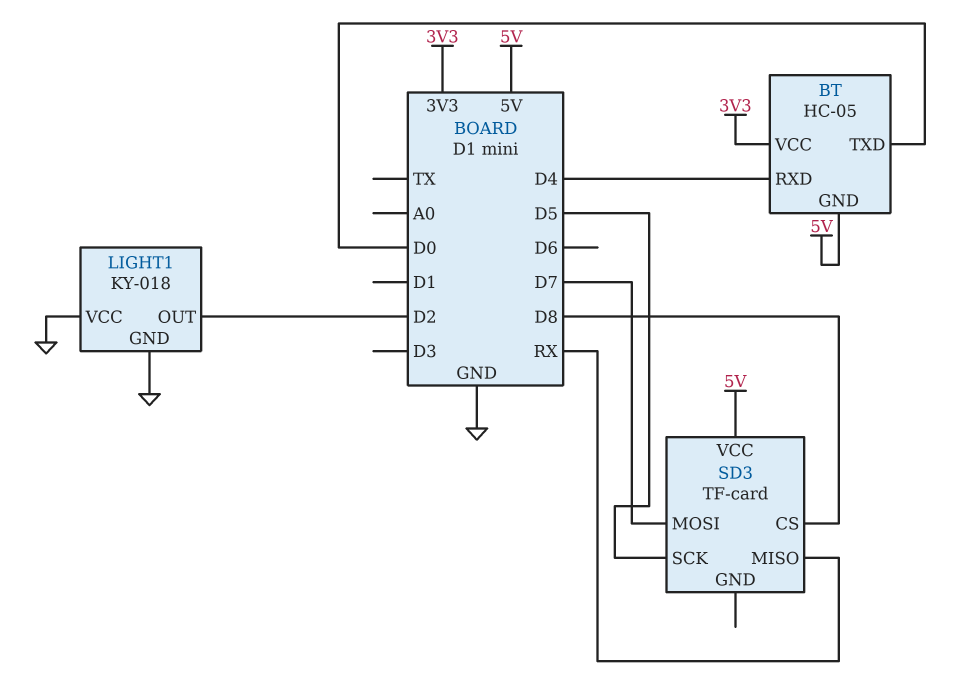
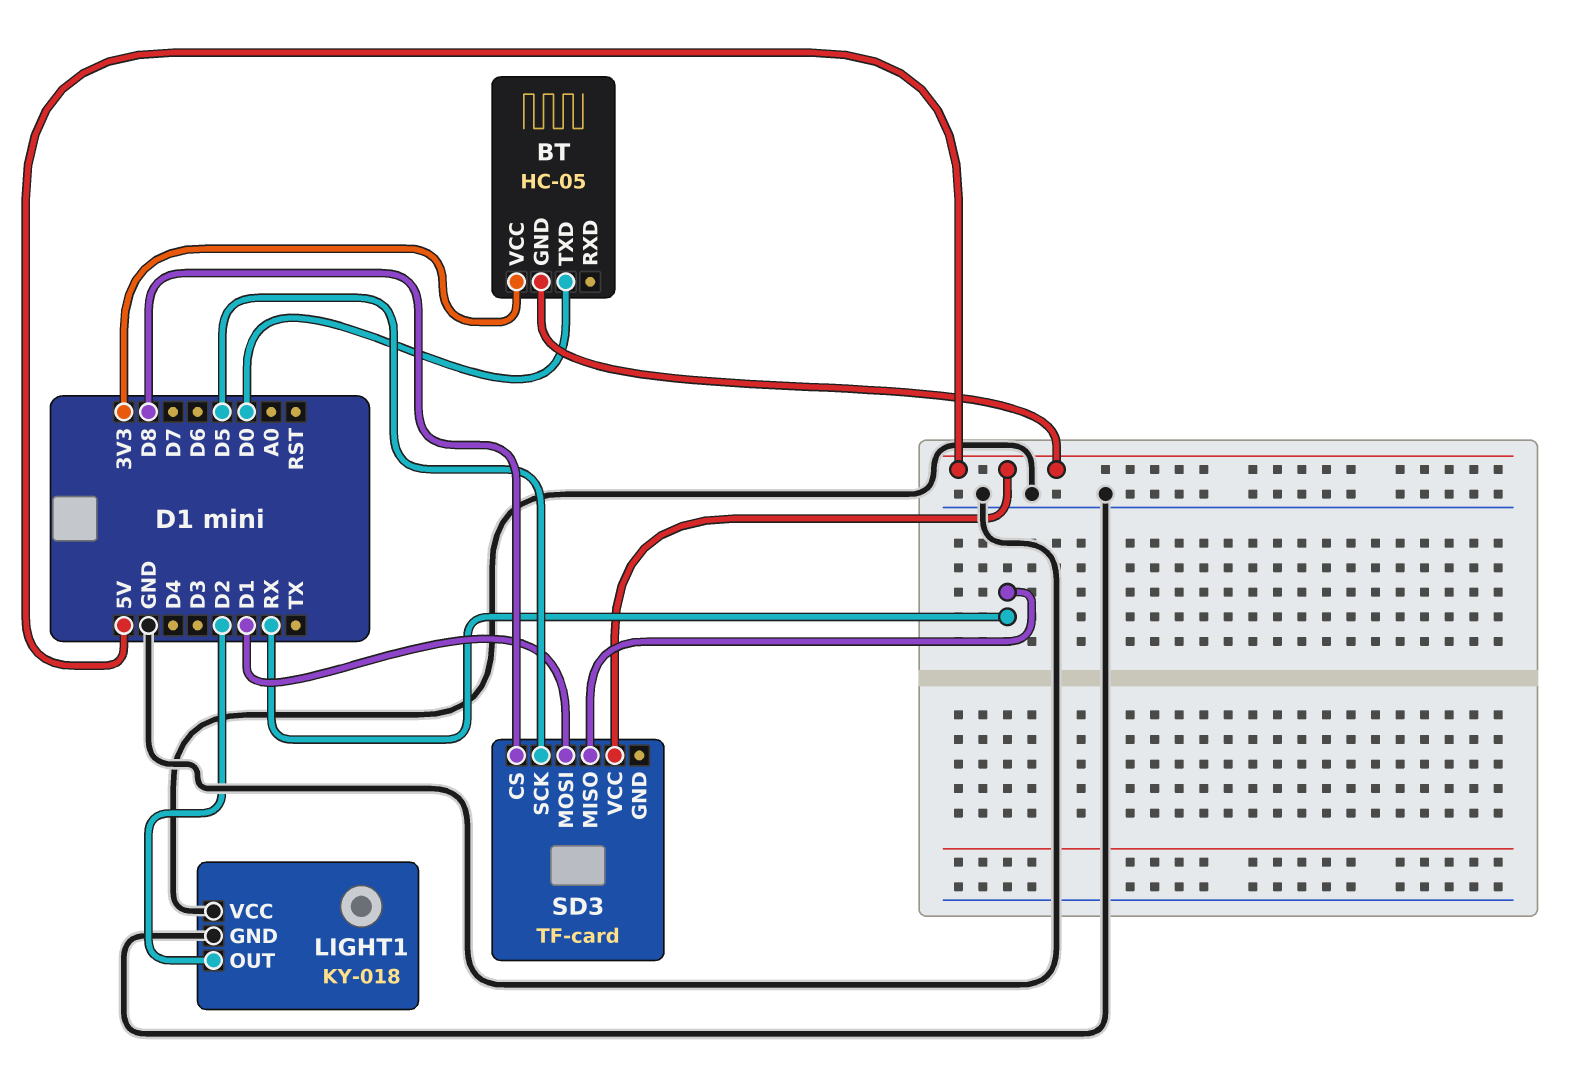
BT pin RXD: D4 -> none
SD3 pin MOSI: D7 -> D1

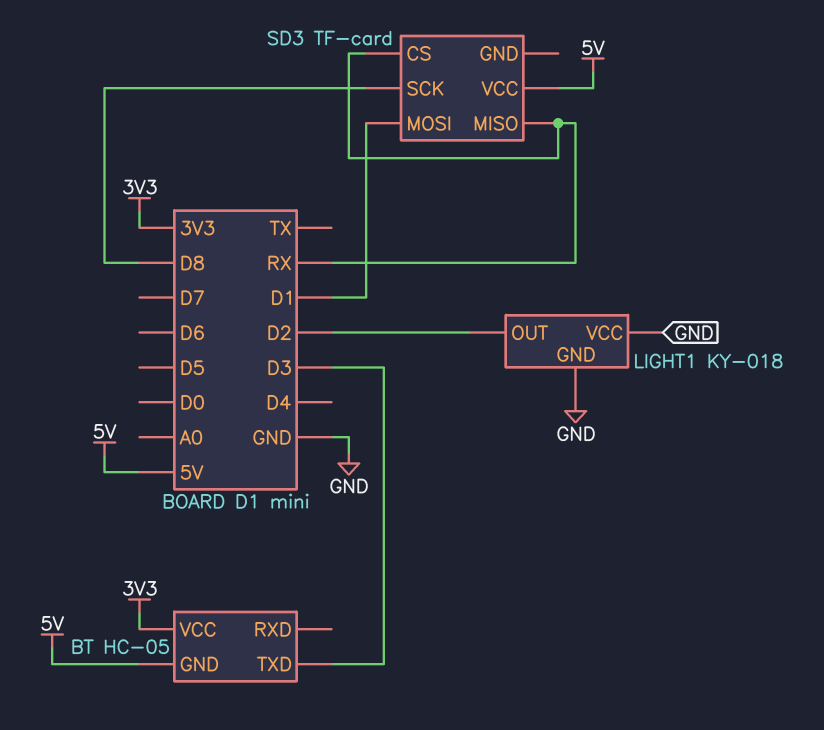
BT pin TXD: D0 -> D3
SD3 pin CS: D8 -> RX
SD3 pin SCK: D5 -> D8

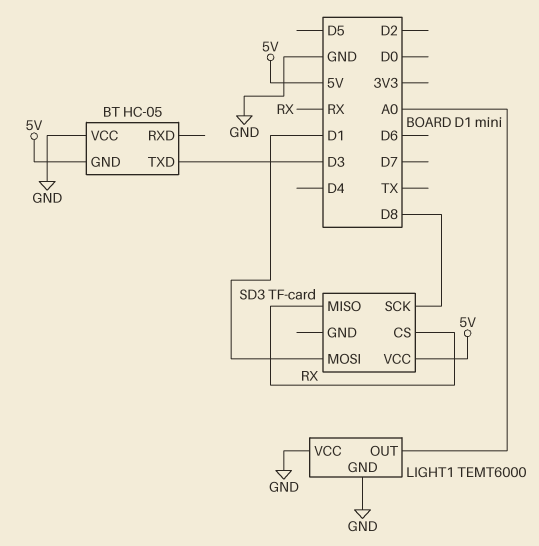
BT pin VCC: 3V3 -> GND
LIGHT1: KY-018 -> TEMT6000
LIGHT1 pin OUT: D2 -> A0

